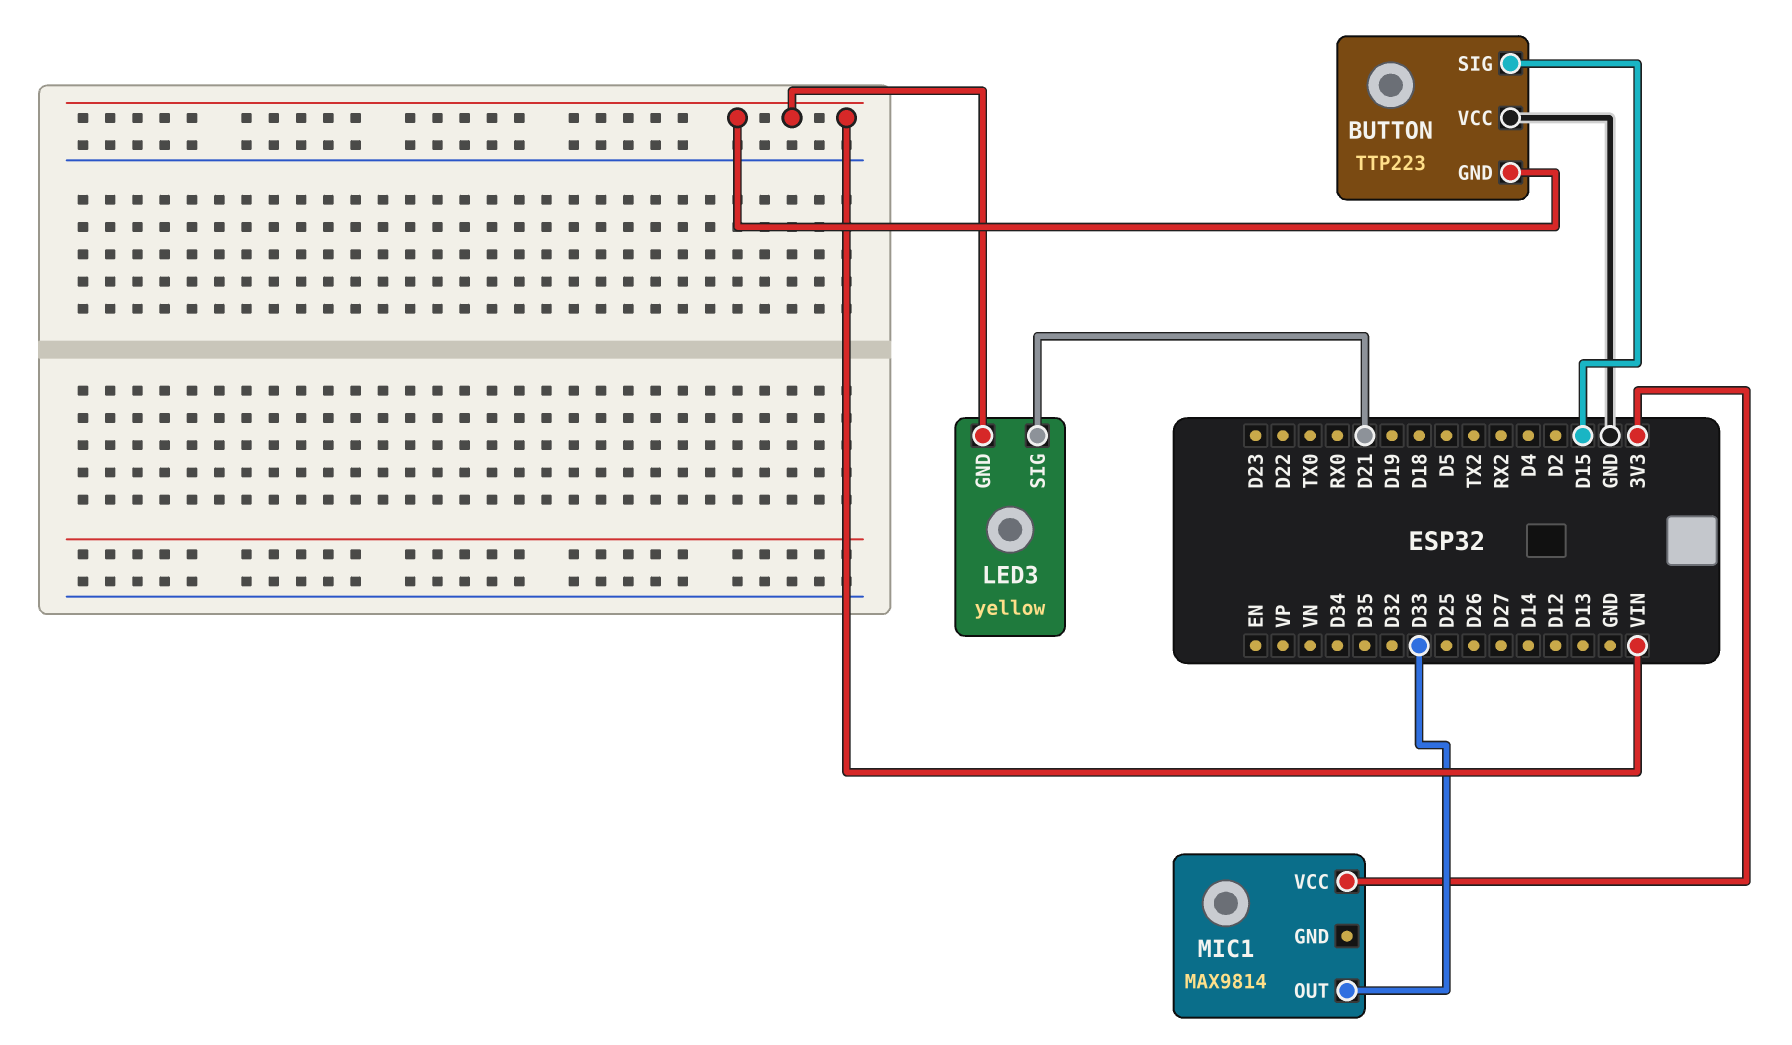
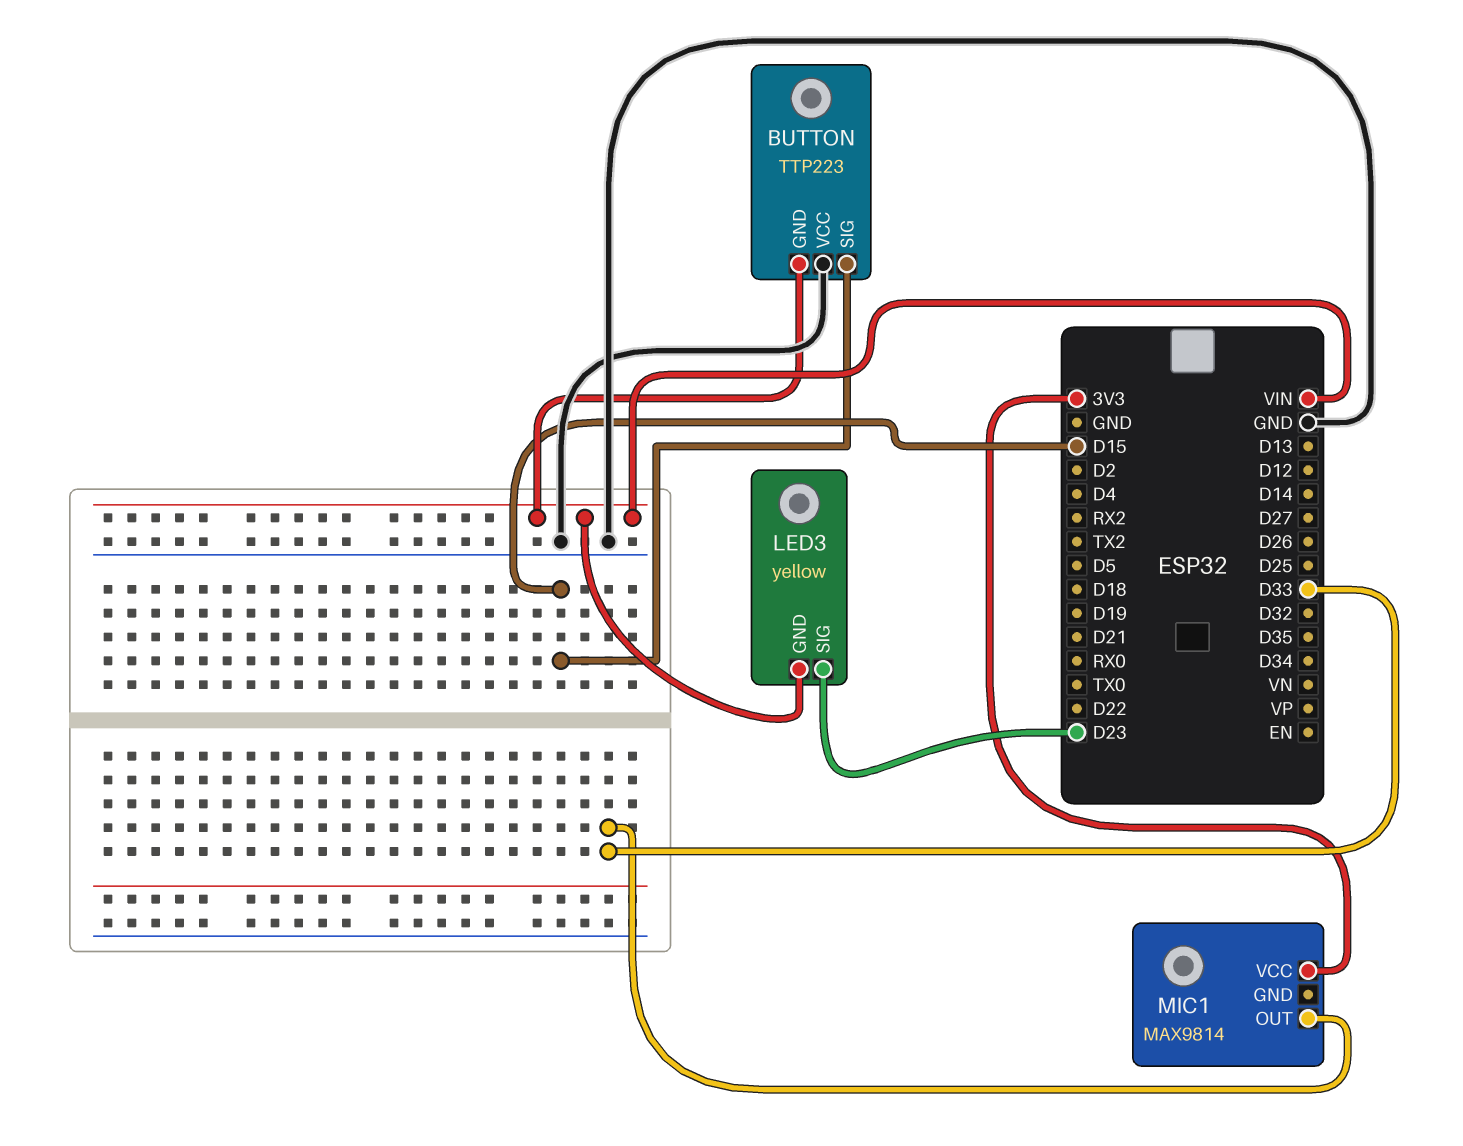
LED3 pin SIG: D21 -> D23

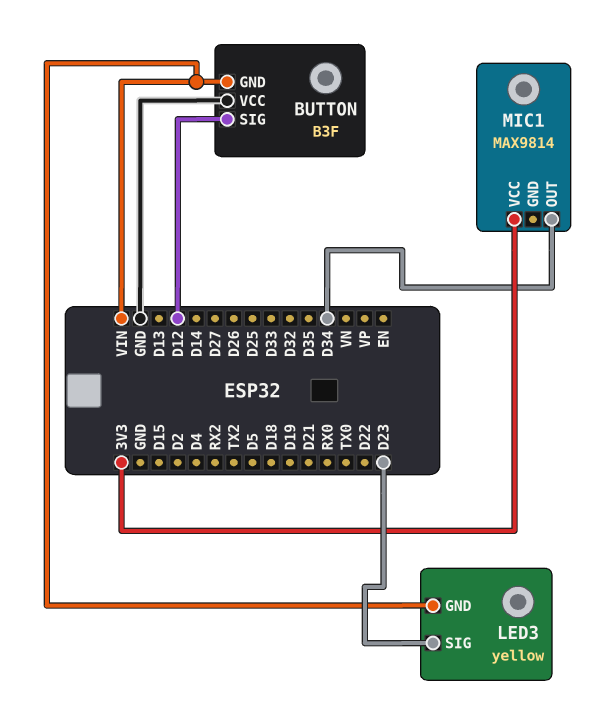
BUTTON: TTP223 -> B3F
BUTTON pin SIG: D15 -> D12
MIC1 pin OUT: D33 -> D34

